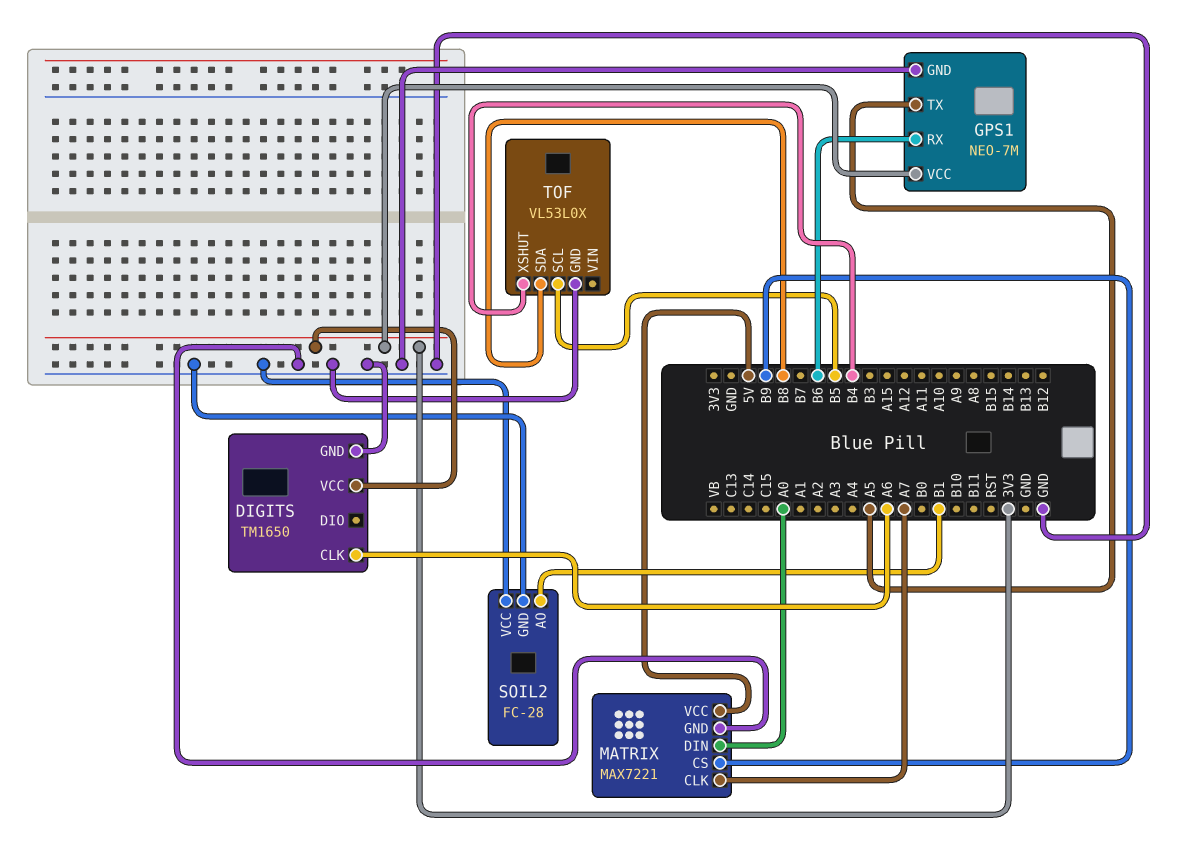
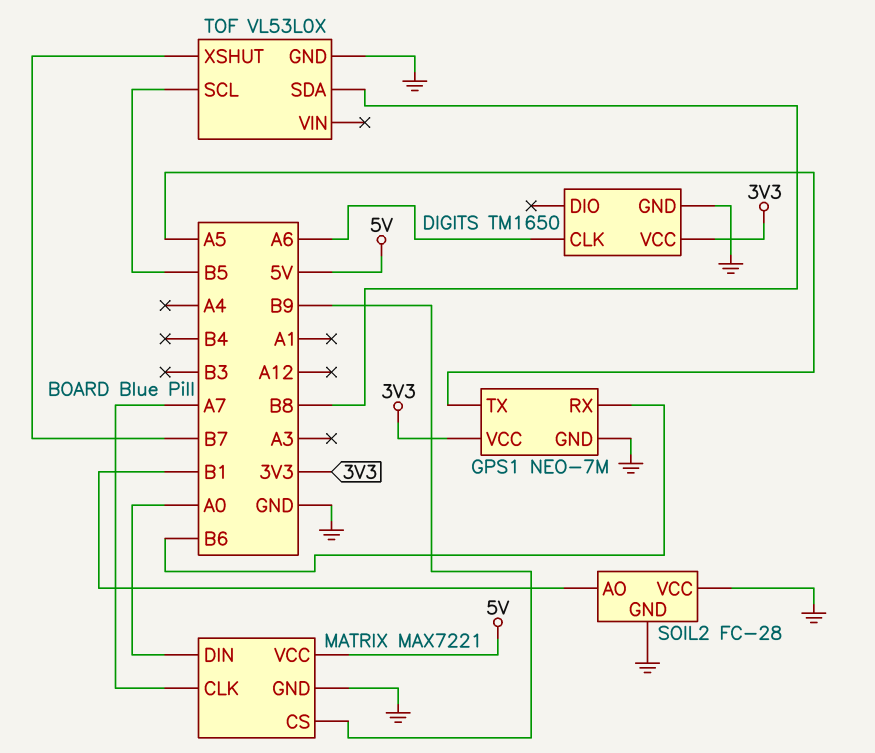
TOF pin XSHUT: B4 -> B7

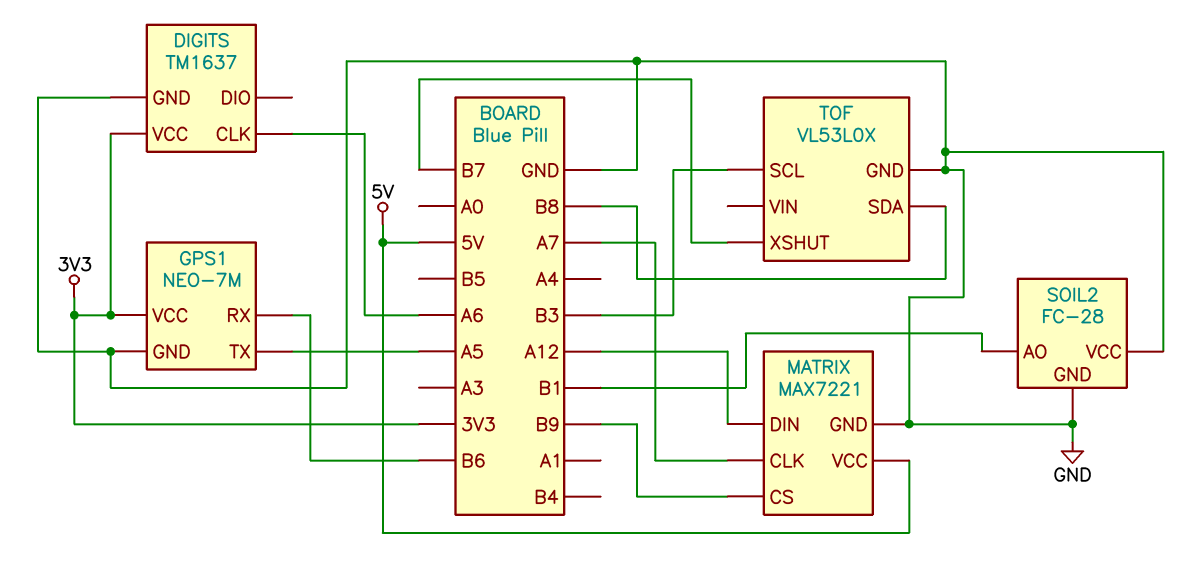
DIGITS: TM1650 -> TM1637
MATRIX pin DIN: A0 -> A12
TOF pin SCL: B5 -> B3

